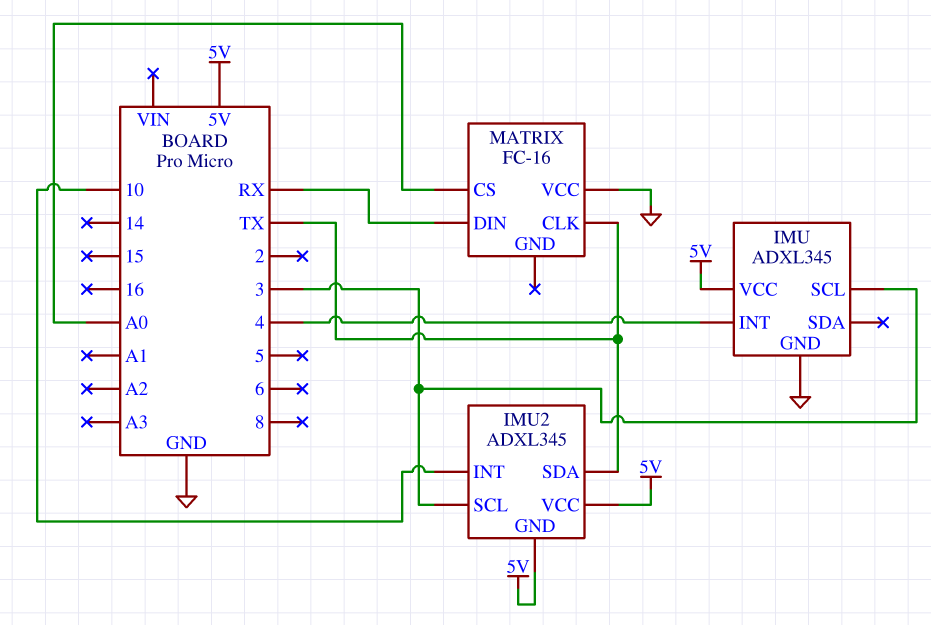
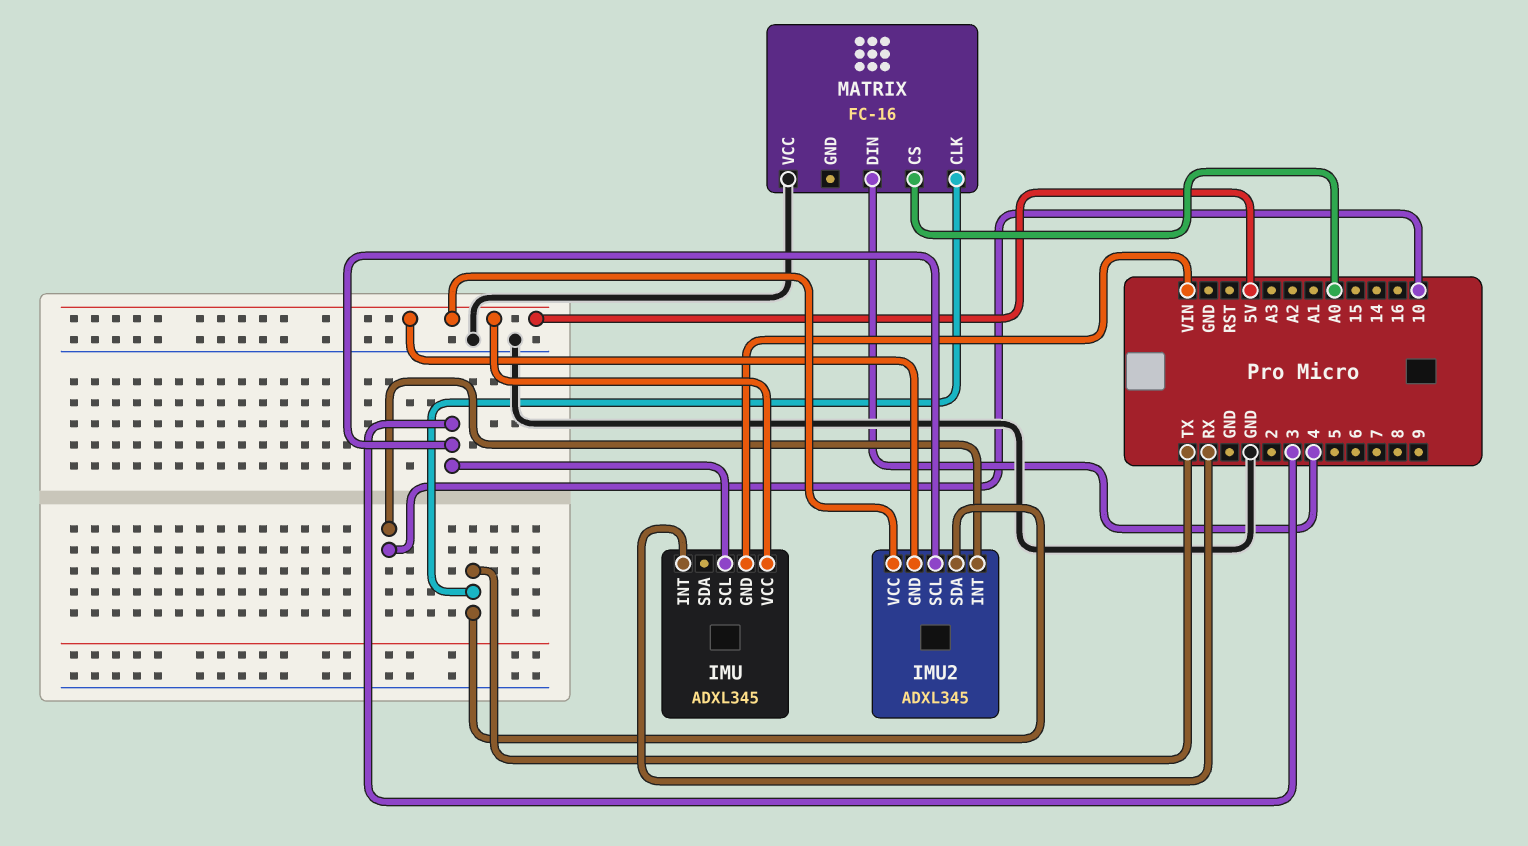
IMU pin GND: GND -> VIN
IMU pin INT: 4 -> RX
MATRIX pin DIN: RX -> 4

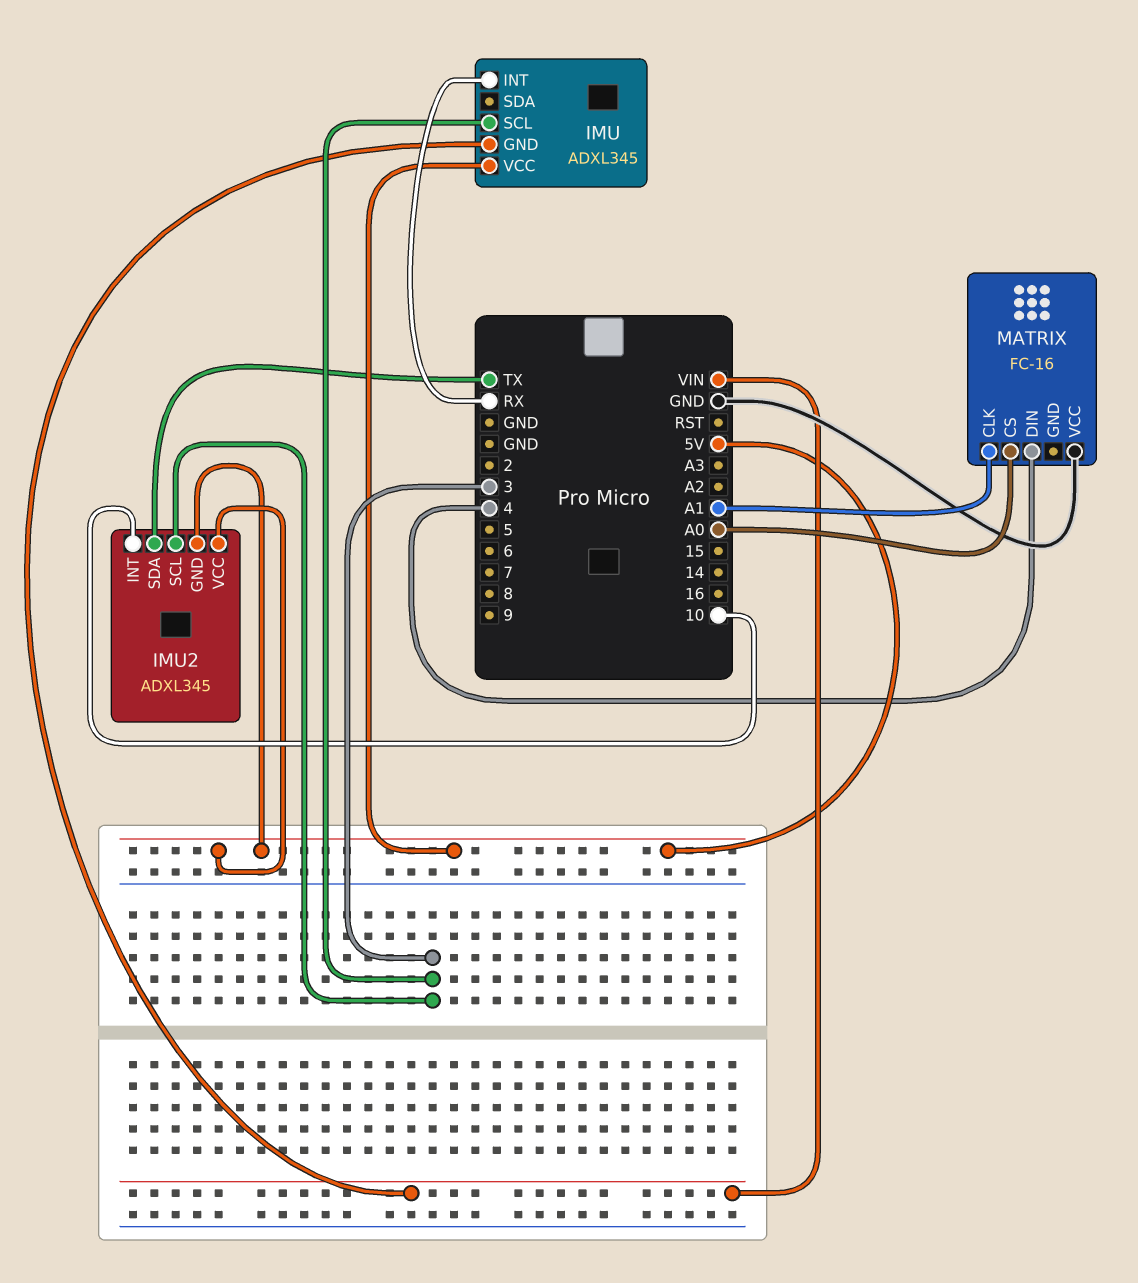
MATRIX pin CLK: TX -> A1

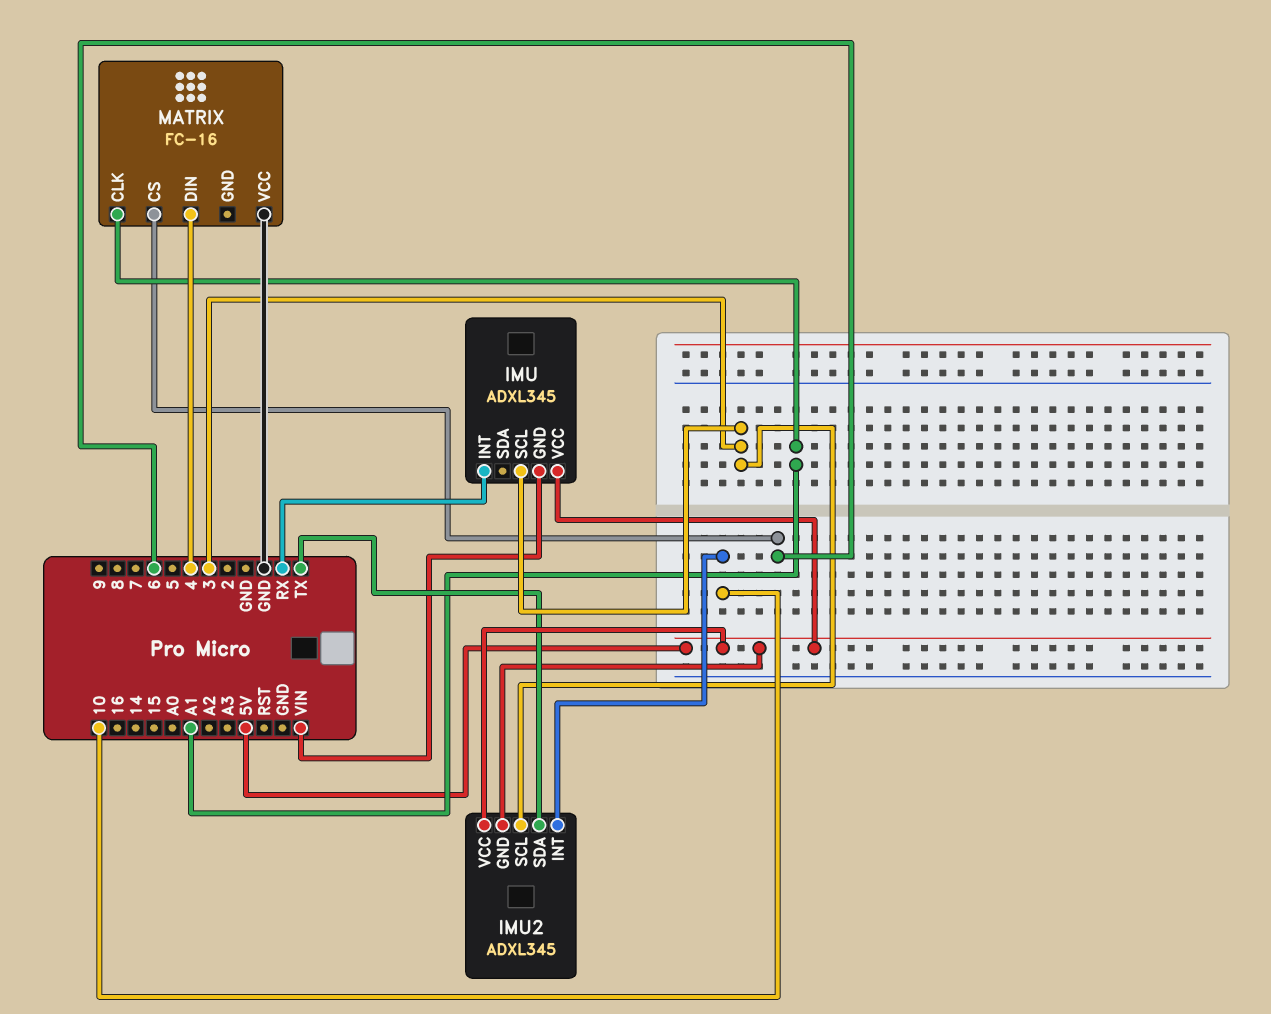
MATRIX pin CS: A0 -> 6

